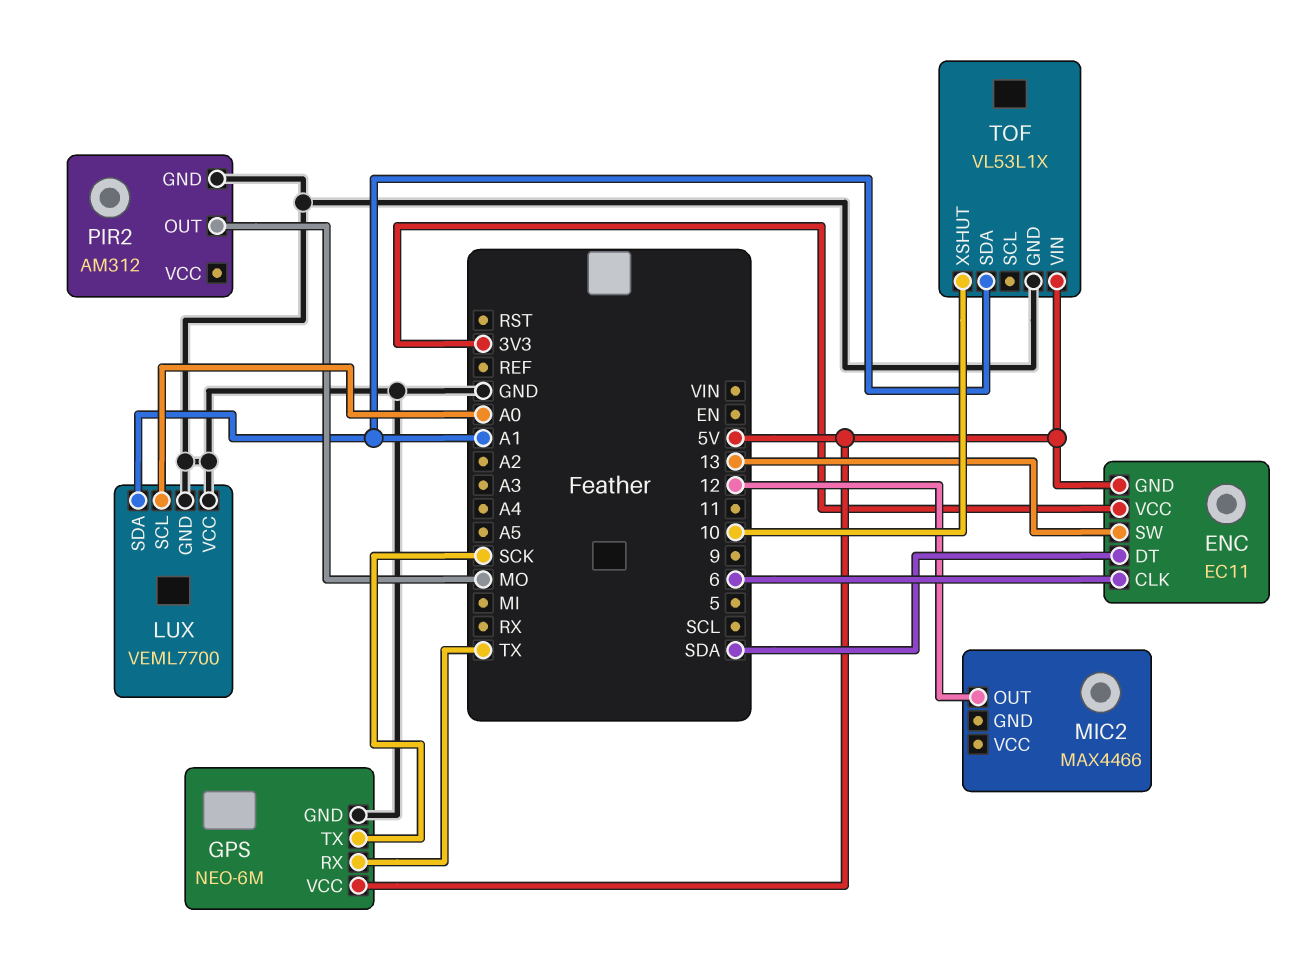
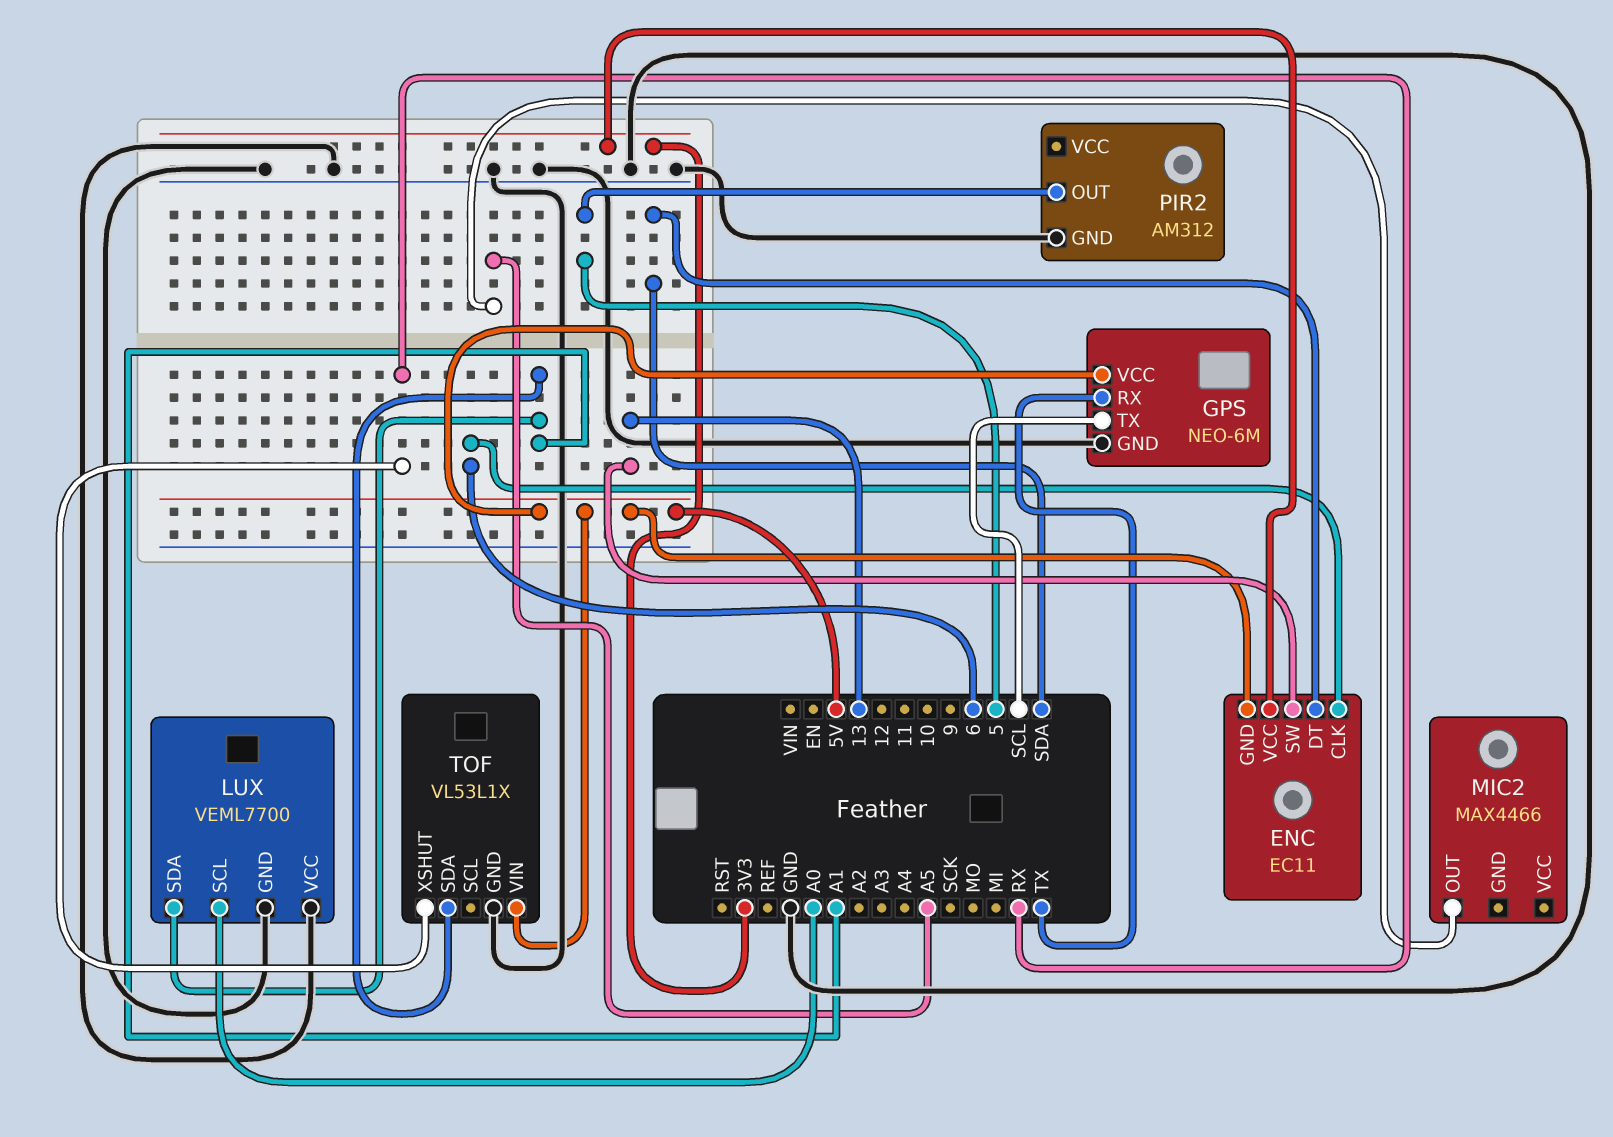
GPS pin TX: SCK -> SCL
MIC2 pin OUT: 12 -> A5
PIR2 pin OUT: MO -> 5
TOF pin XSHUT: 10 -> RX

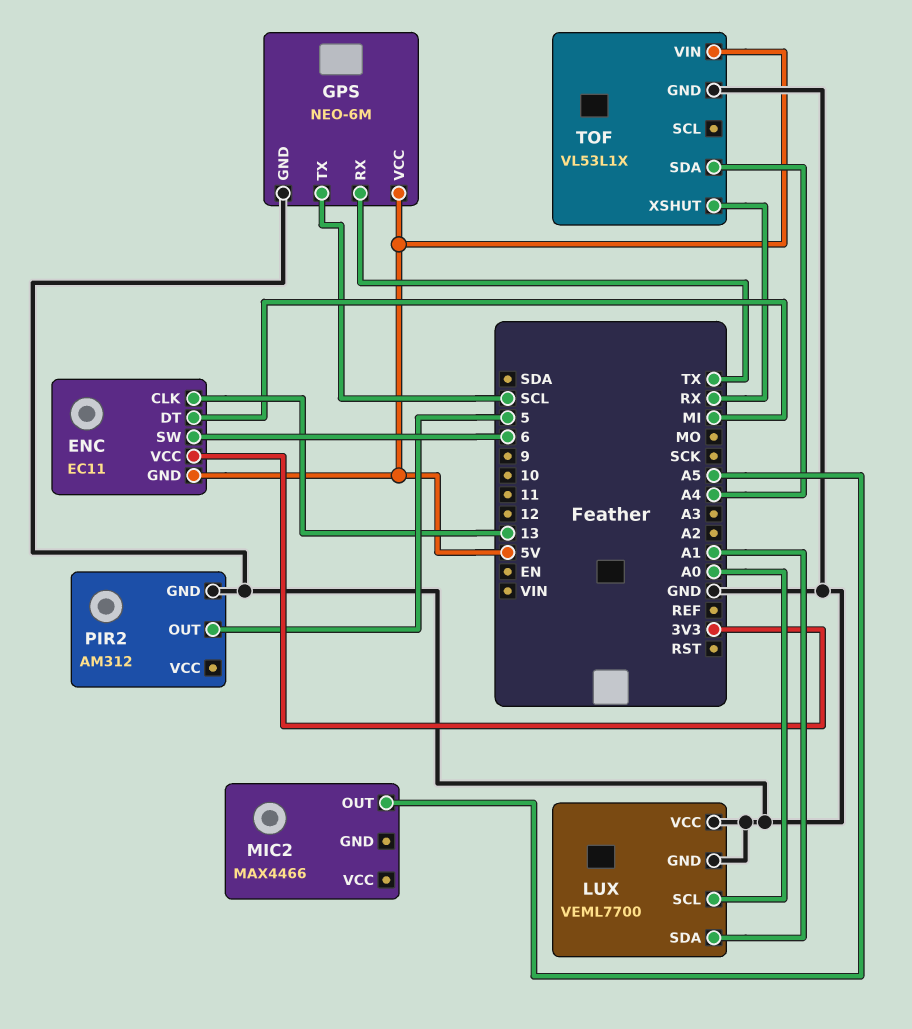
ENC pin CLK: 6 -> 13
ENC pin DT: SDA -> MI
ENC pin SW: 13 -> 6
TOF pin SDA: A1 -> A4

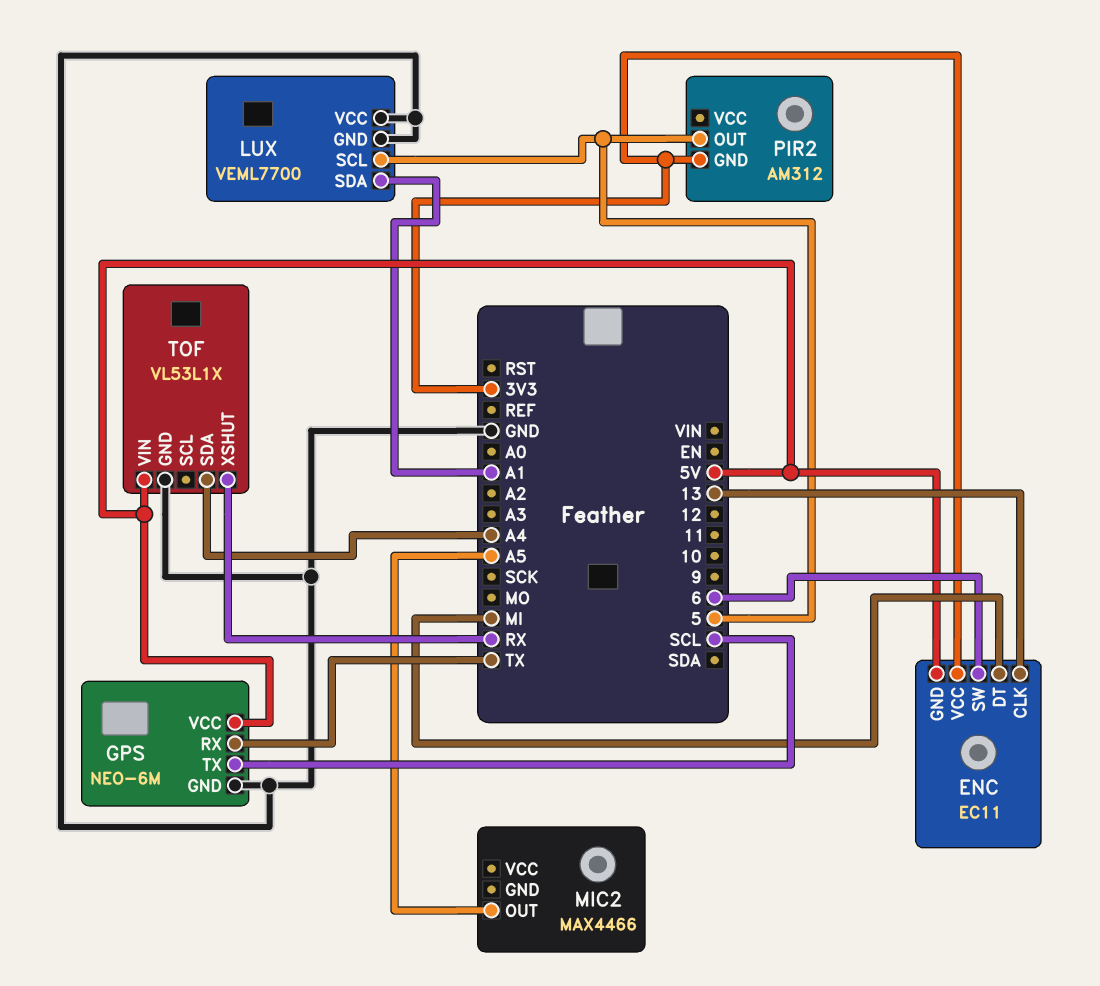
LUX pin SCL: A0 -> 5
PIR2 pin GND: GND -> 3V3

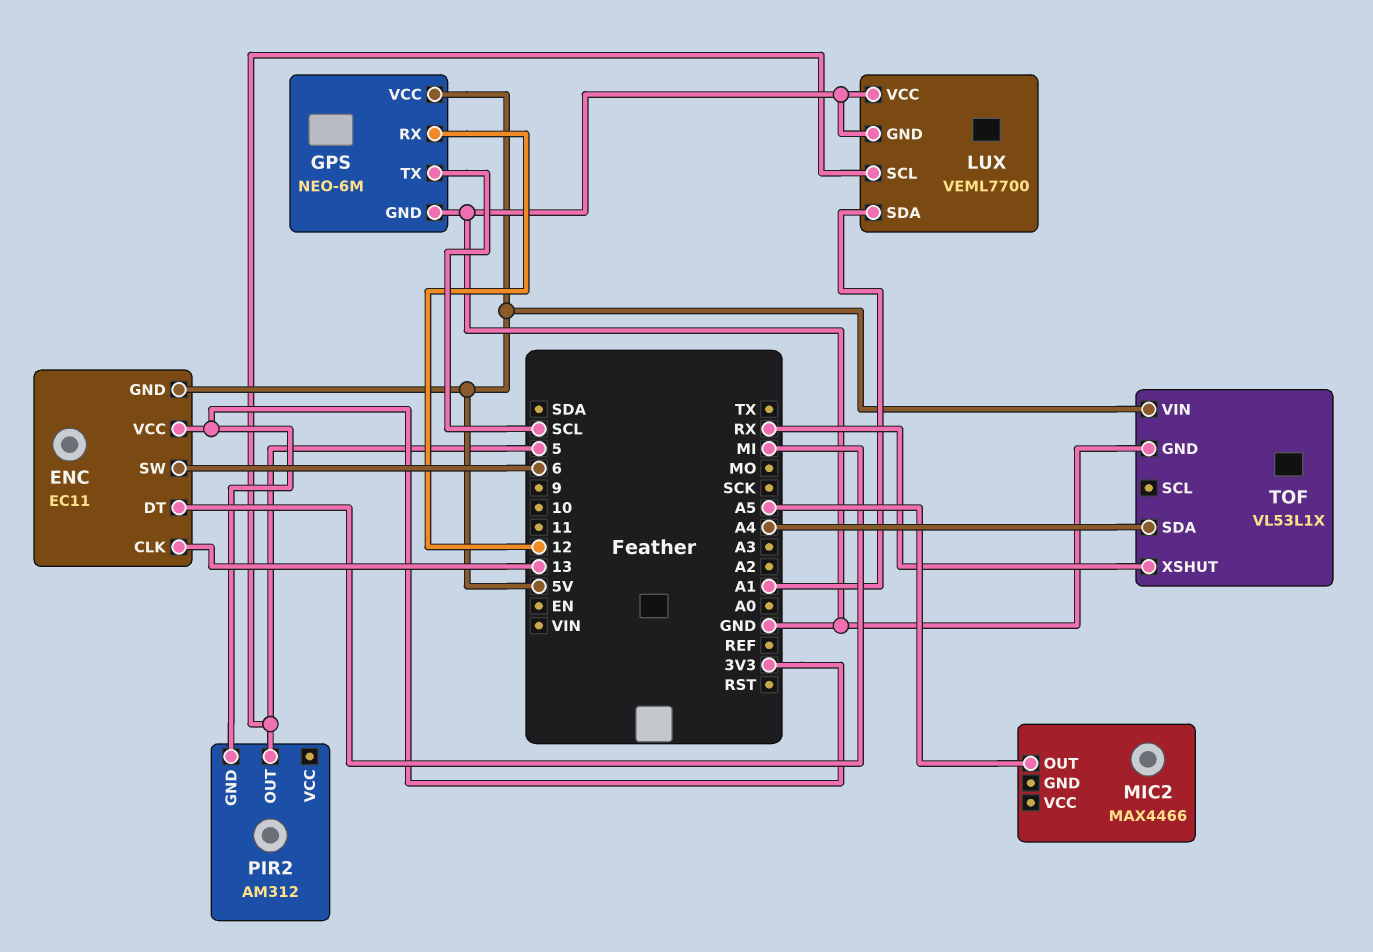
GPS pin RX: TX -> 12

